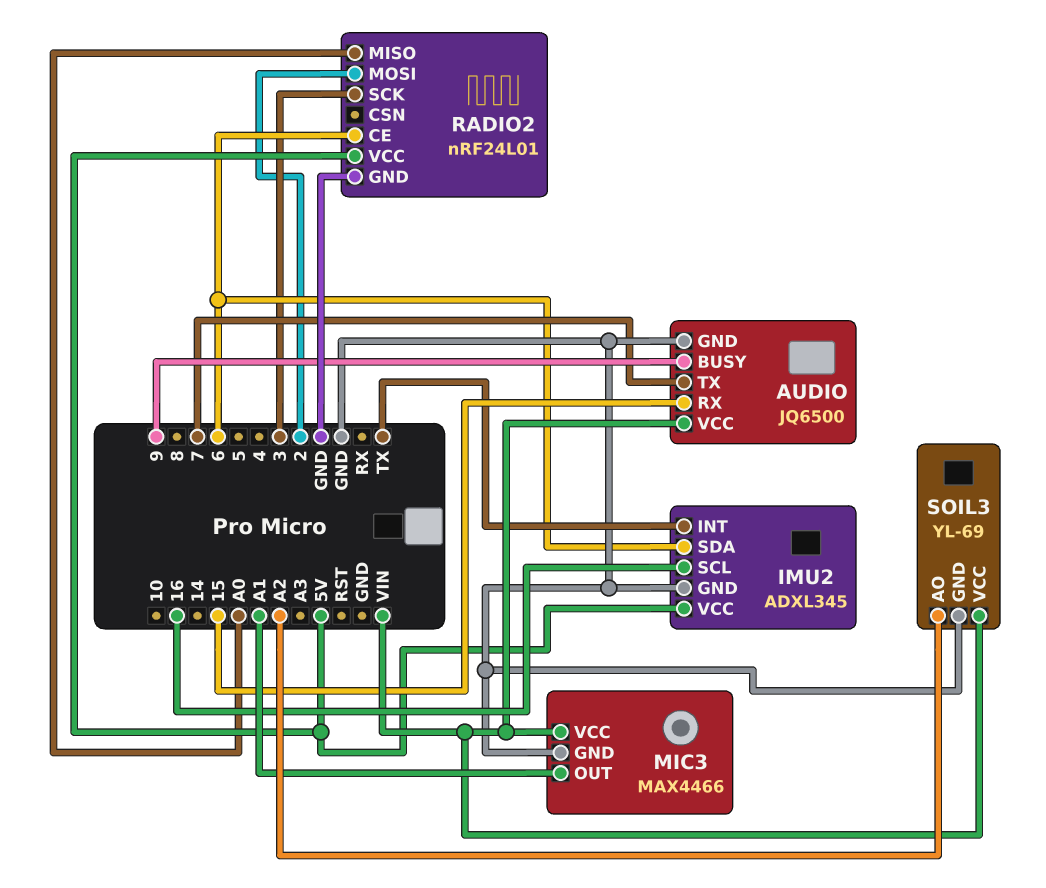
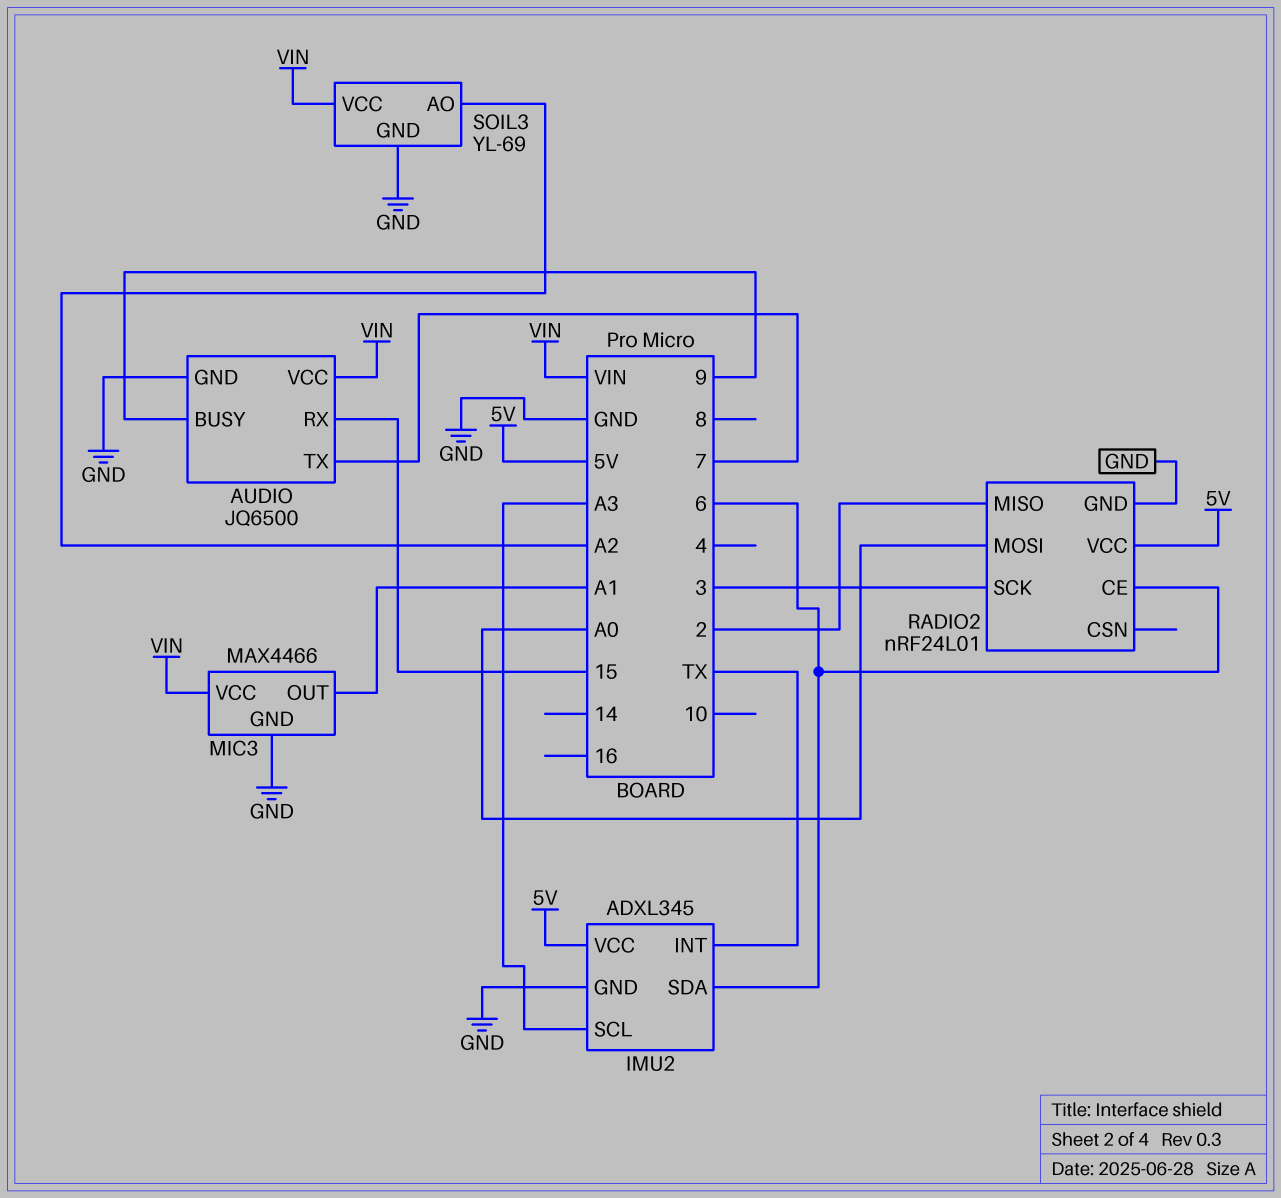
IMU2 pin SCL: 16 -> A3
RADIO2 pin MISO: A0 -> 2
RADIO2 pin MOSI: 2 -> A0

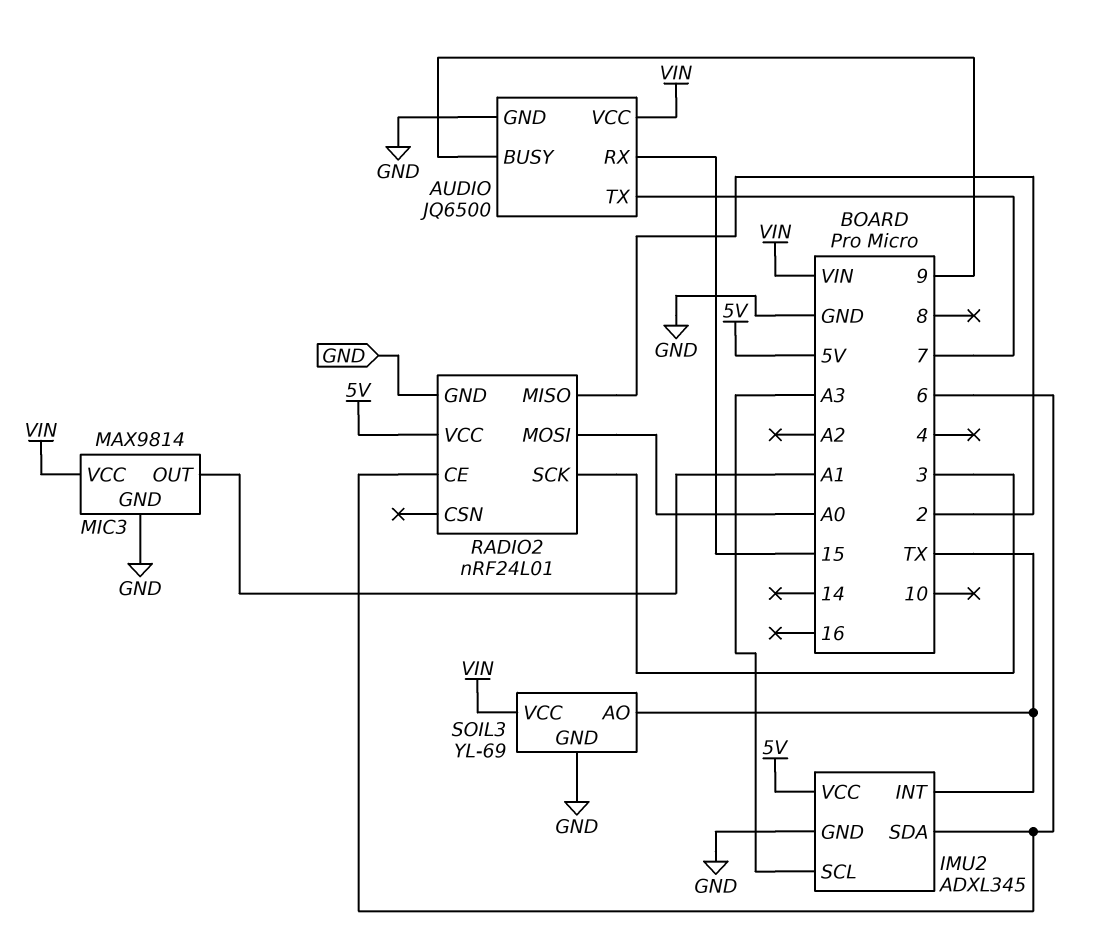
MIC3: MAX4466 -> MAX9814
SOIL3 pin AO: A2 -> TX

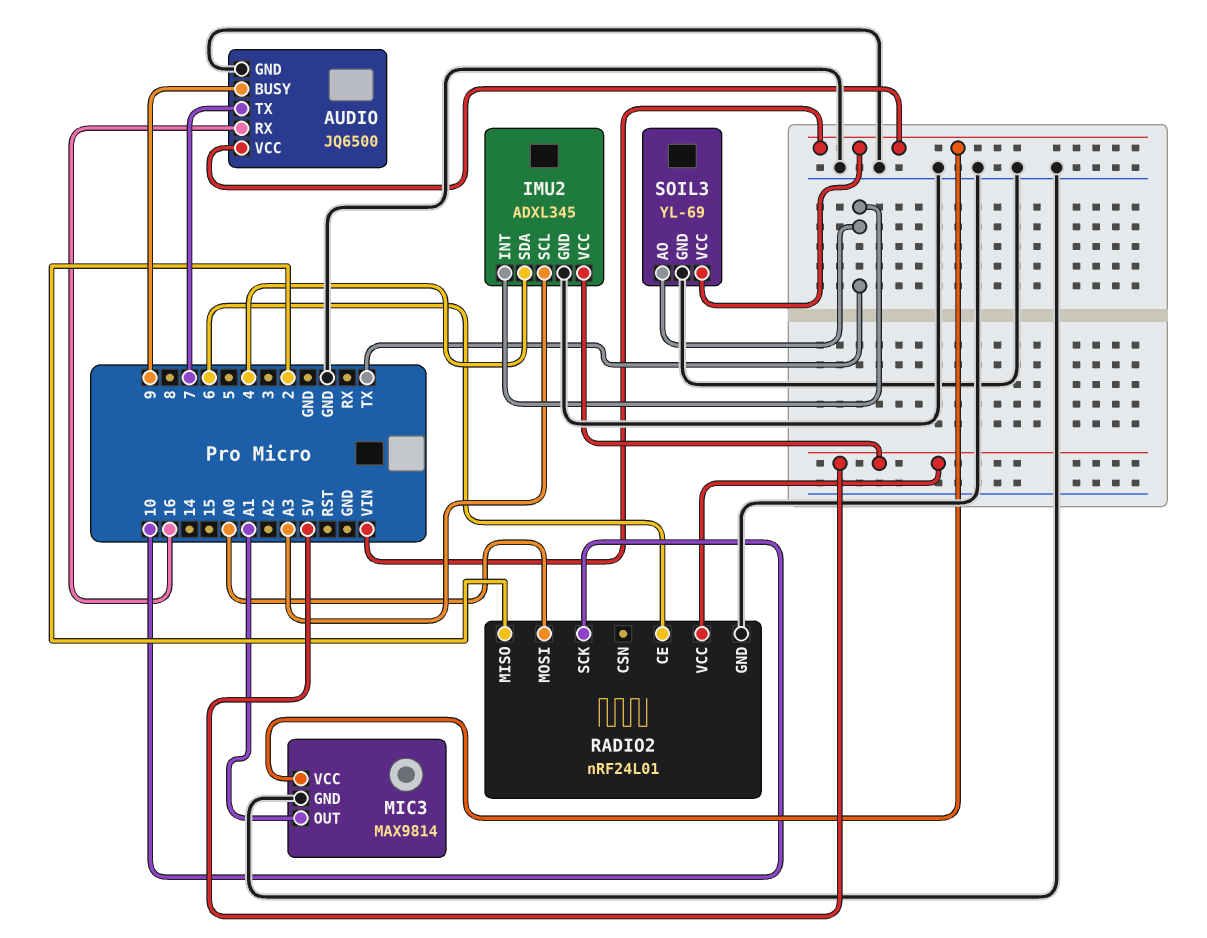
AUDIO pin RX: 15 -> 16
IMU2 pin SDA: 6 -> 4
RADIO2 pin SCK: 3 -> 10

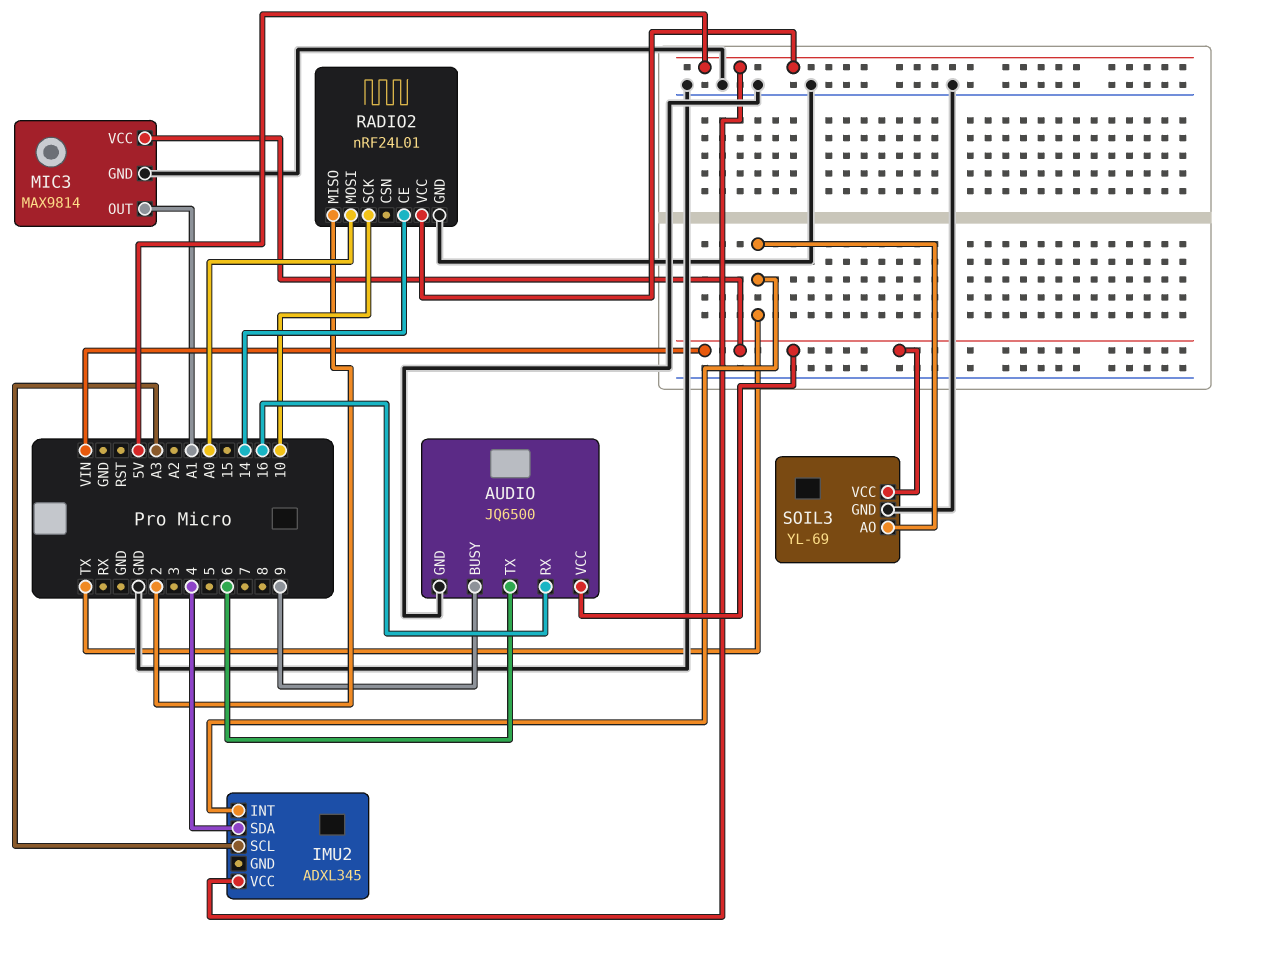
AUDIO pin TX: 7 -> 6
IMU2 pin GND: GND -> none
RADIO2 pin CE: 6 -> 14

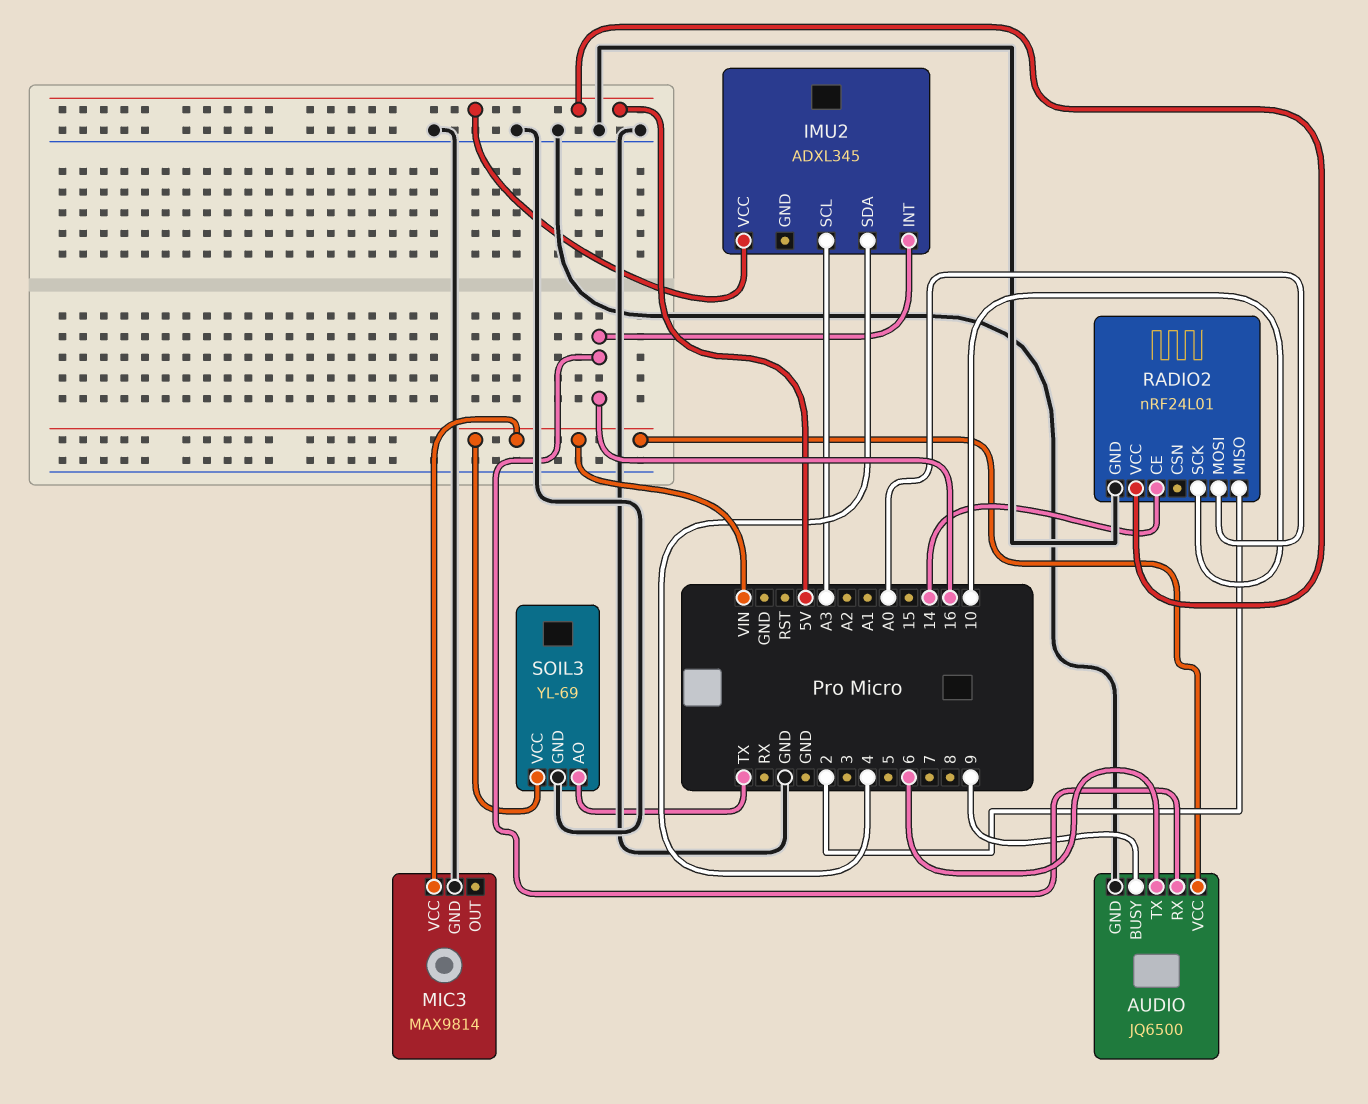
IMU2 pin INT: TX -> 16
MIC3 pin OUT: A1 -> none

